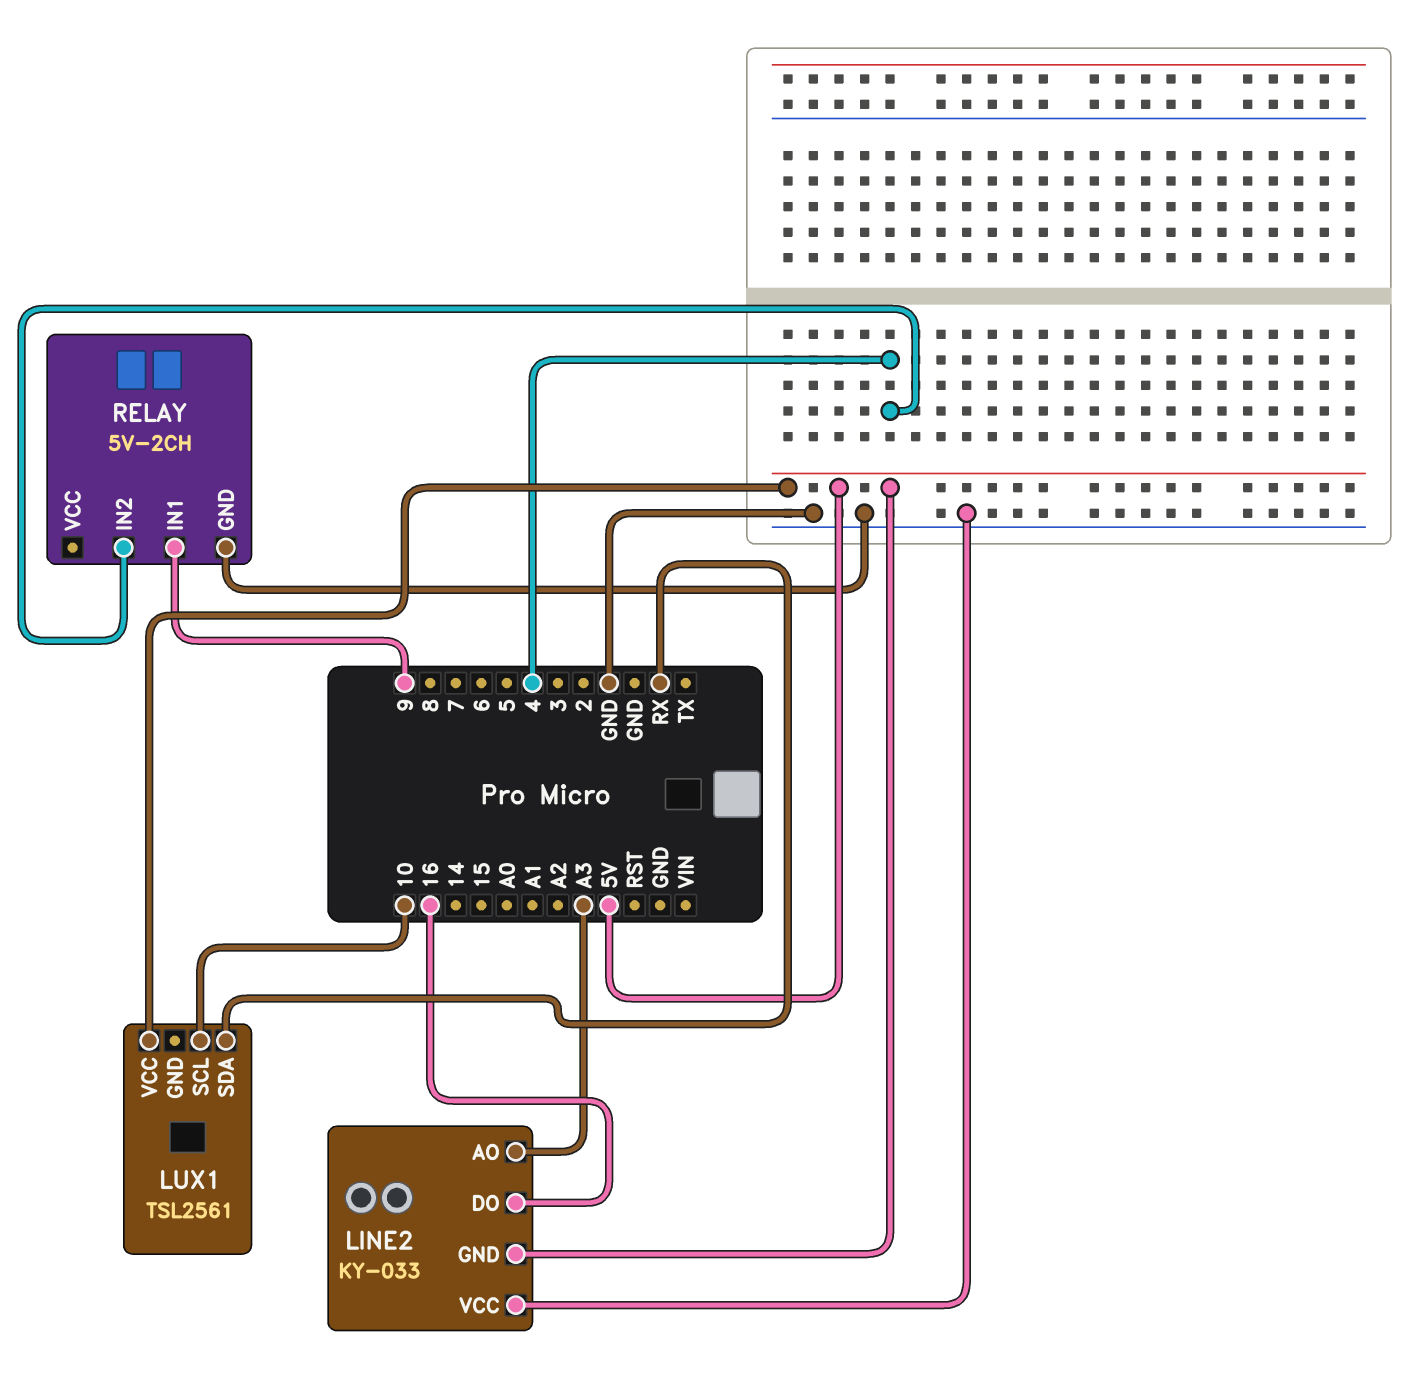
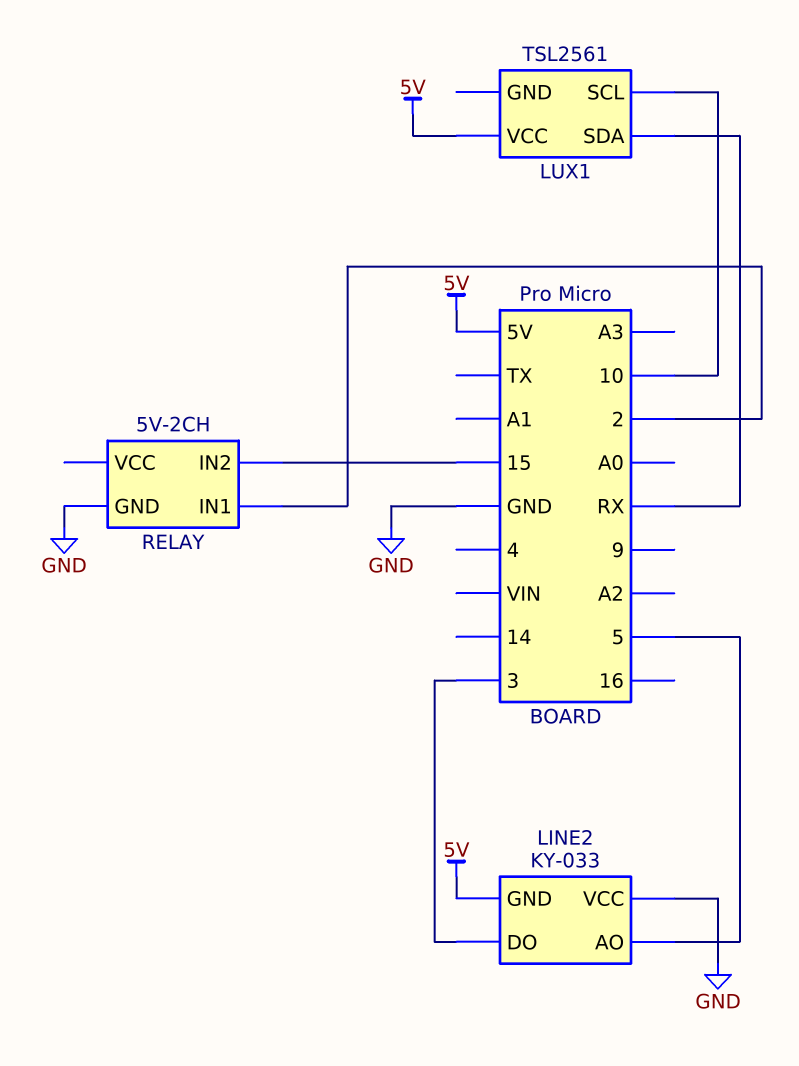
LINE2 pin AO: A3 -> 5
LINE2 pin DO: 16 -> 3
RELAY pin IN1: 9 -> 2
RELAY pin IN2: 4 -> 15

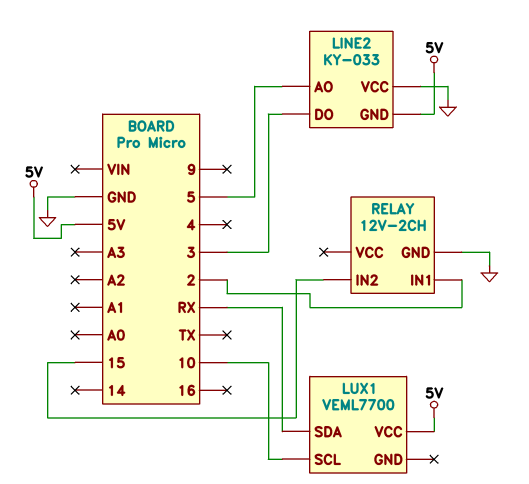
LUX1: TSL2561 -> VEML7700
RELAY: 5V-2CH -> 12V-2CH

